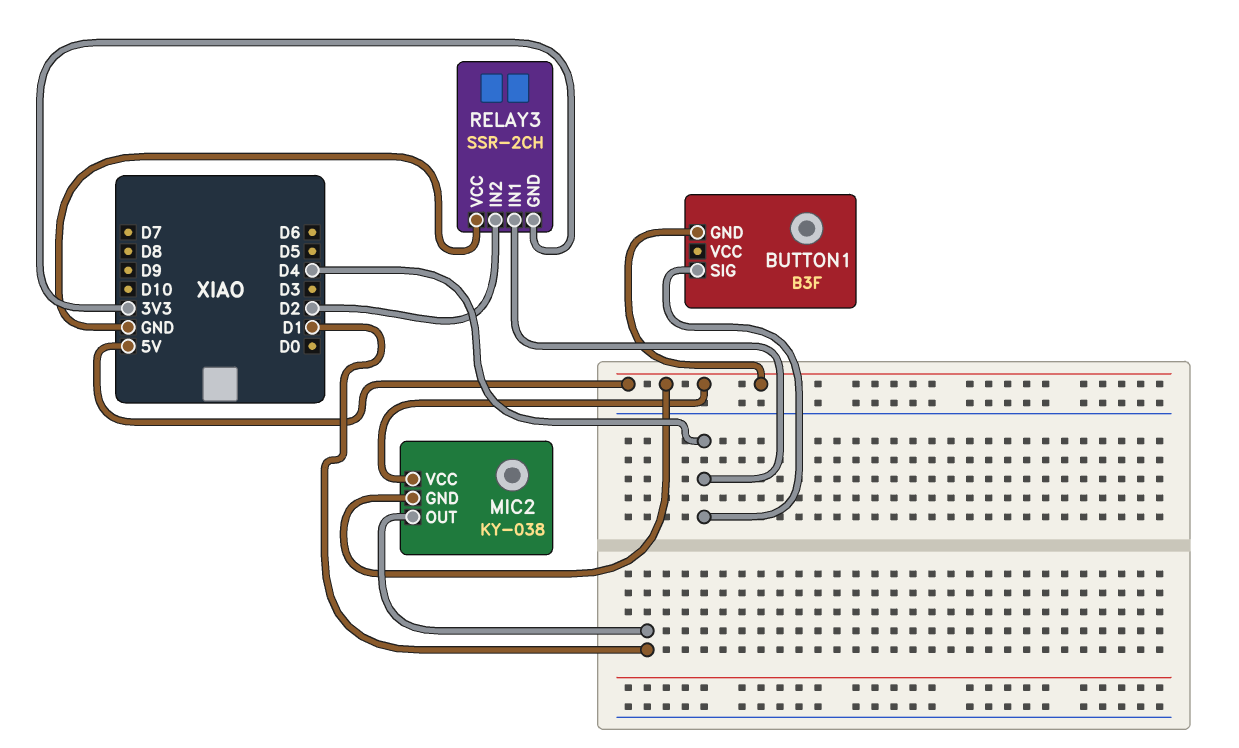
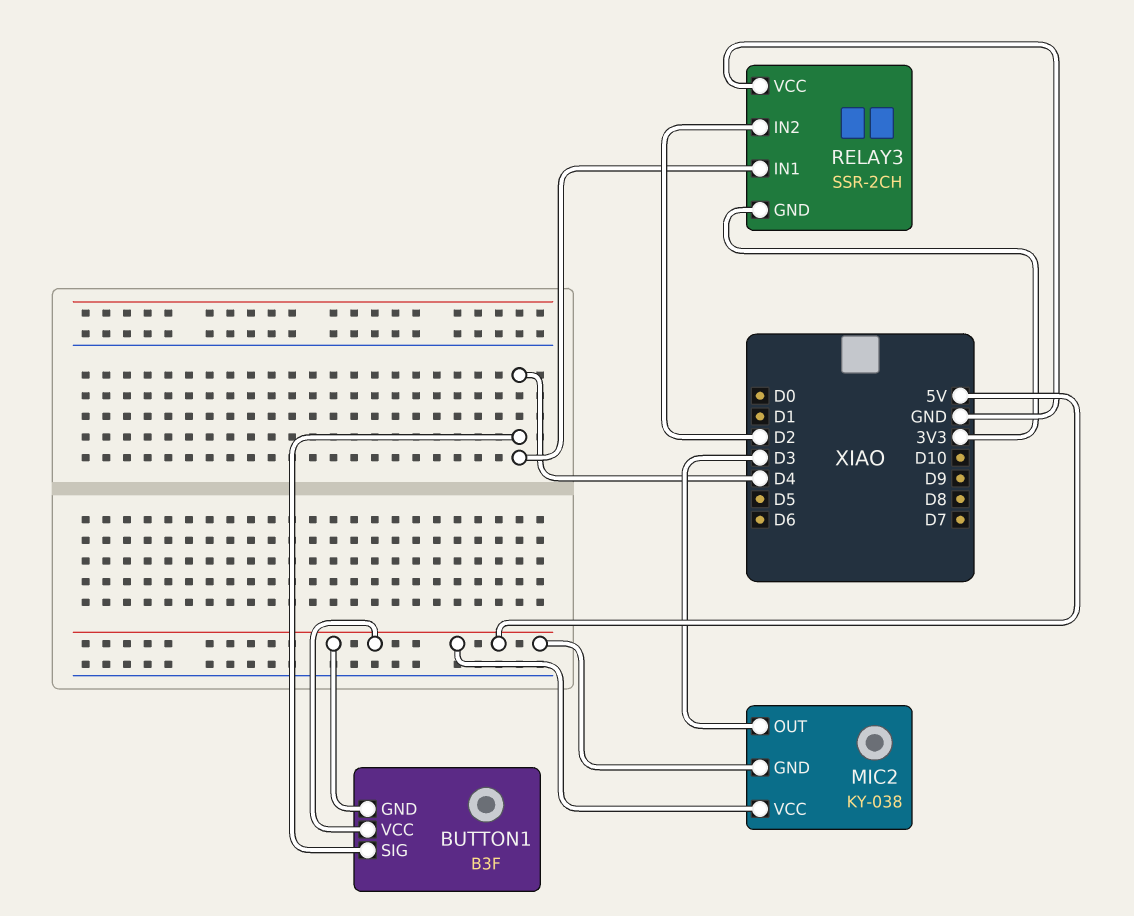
BUTTON1 pin VCC: none -> 5V
MIC2 pin OUT: D1 -> D3

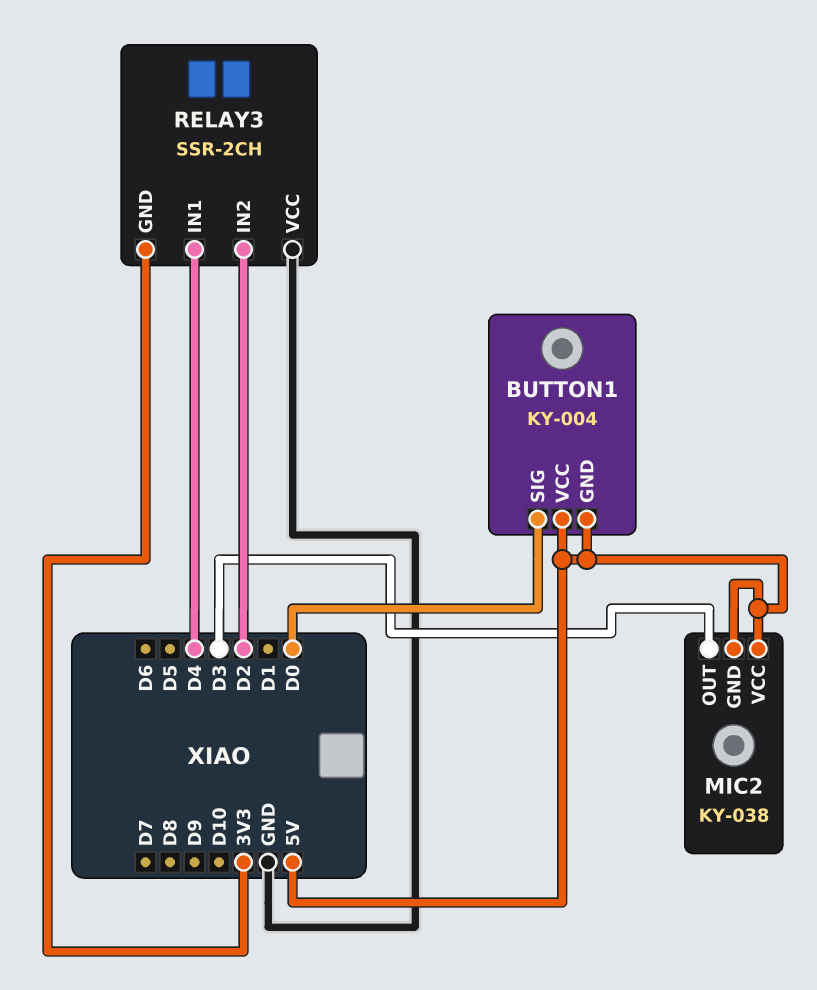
BUTTON1: B3F -> KY-004
BUTTON1 pin SIG: D4 -> D0

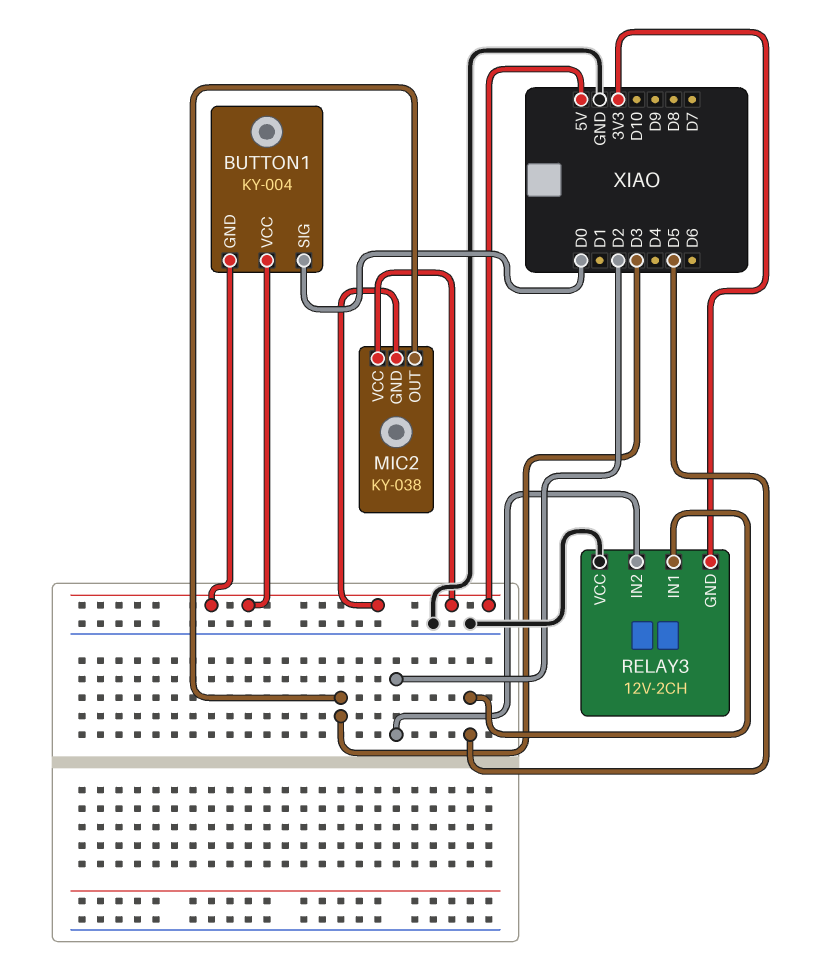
RELAY3: SSR-2CH -> 12V-2CH
RELAY3 pin IN1: D4 -> D5

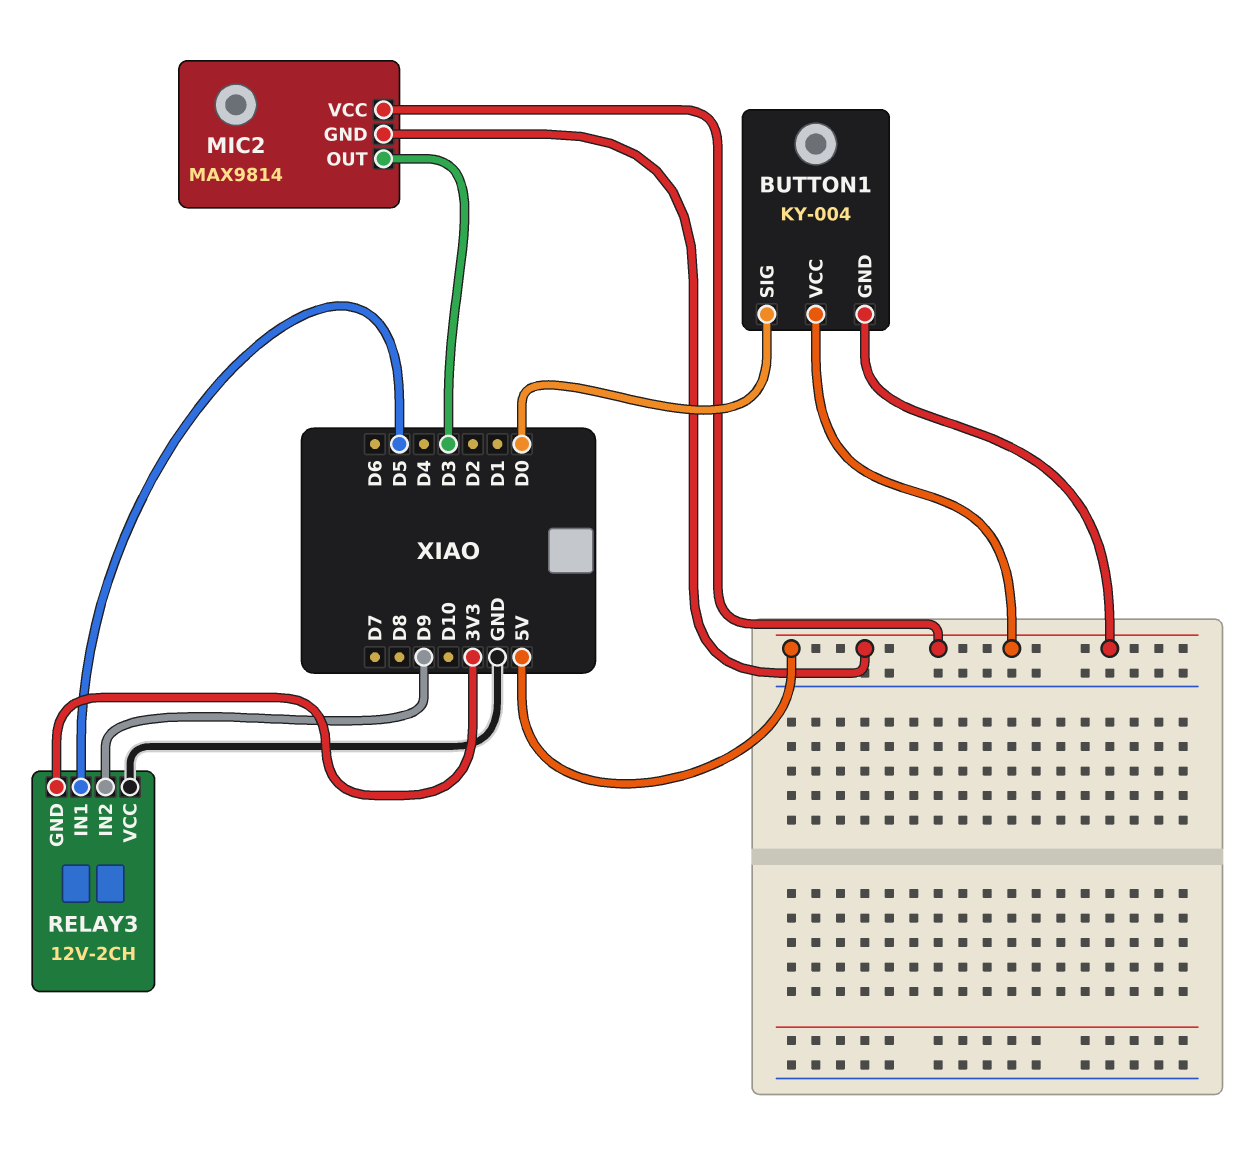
MIC2: KY-038 -> MAX9814
RELAY3 pin IN2: D2 -> D9

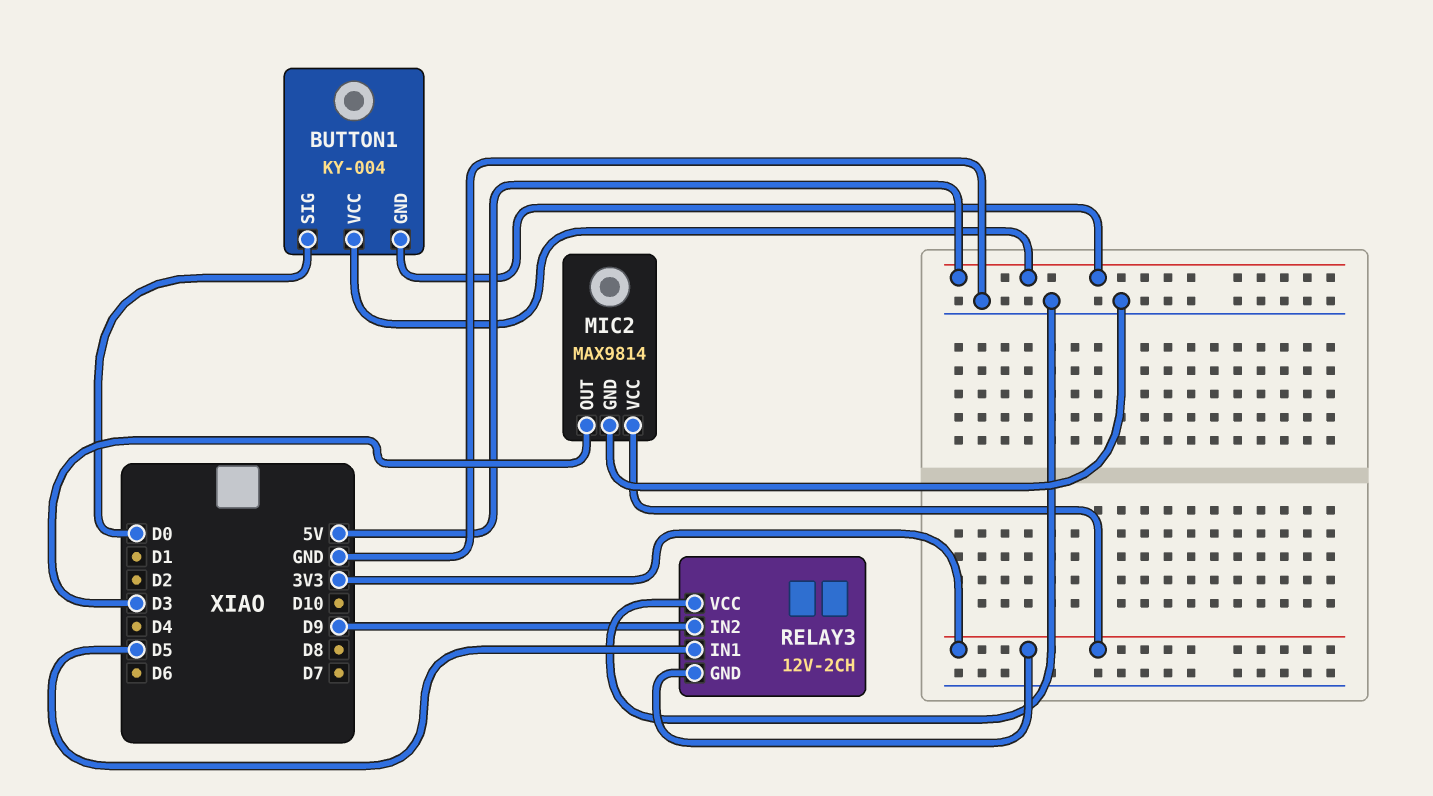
MIC2 pin GND: 5V -> GND
MIC2 pin VCC: 5V -> 3V3

